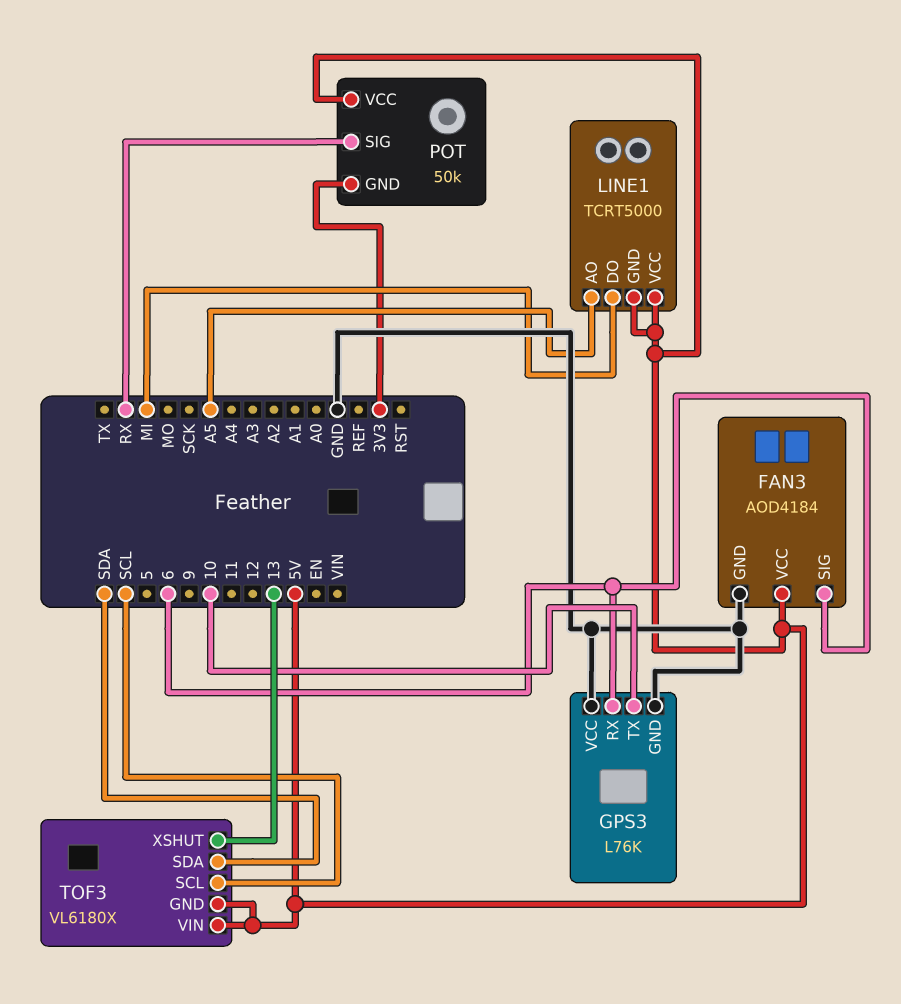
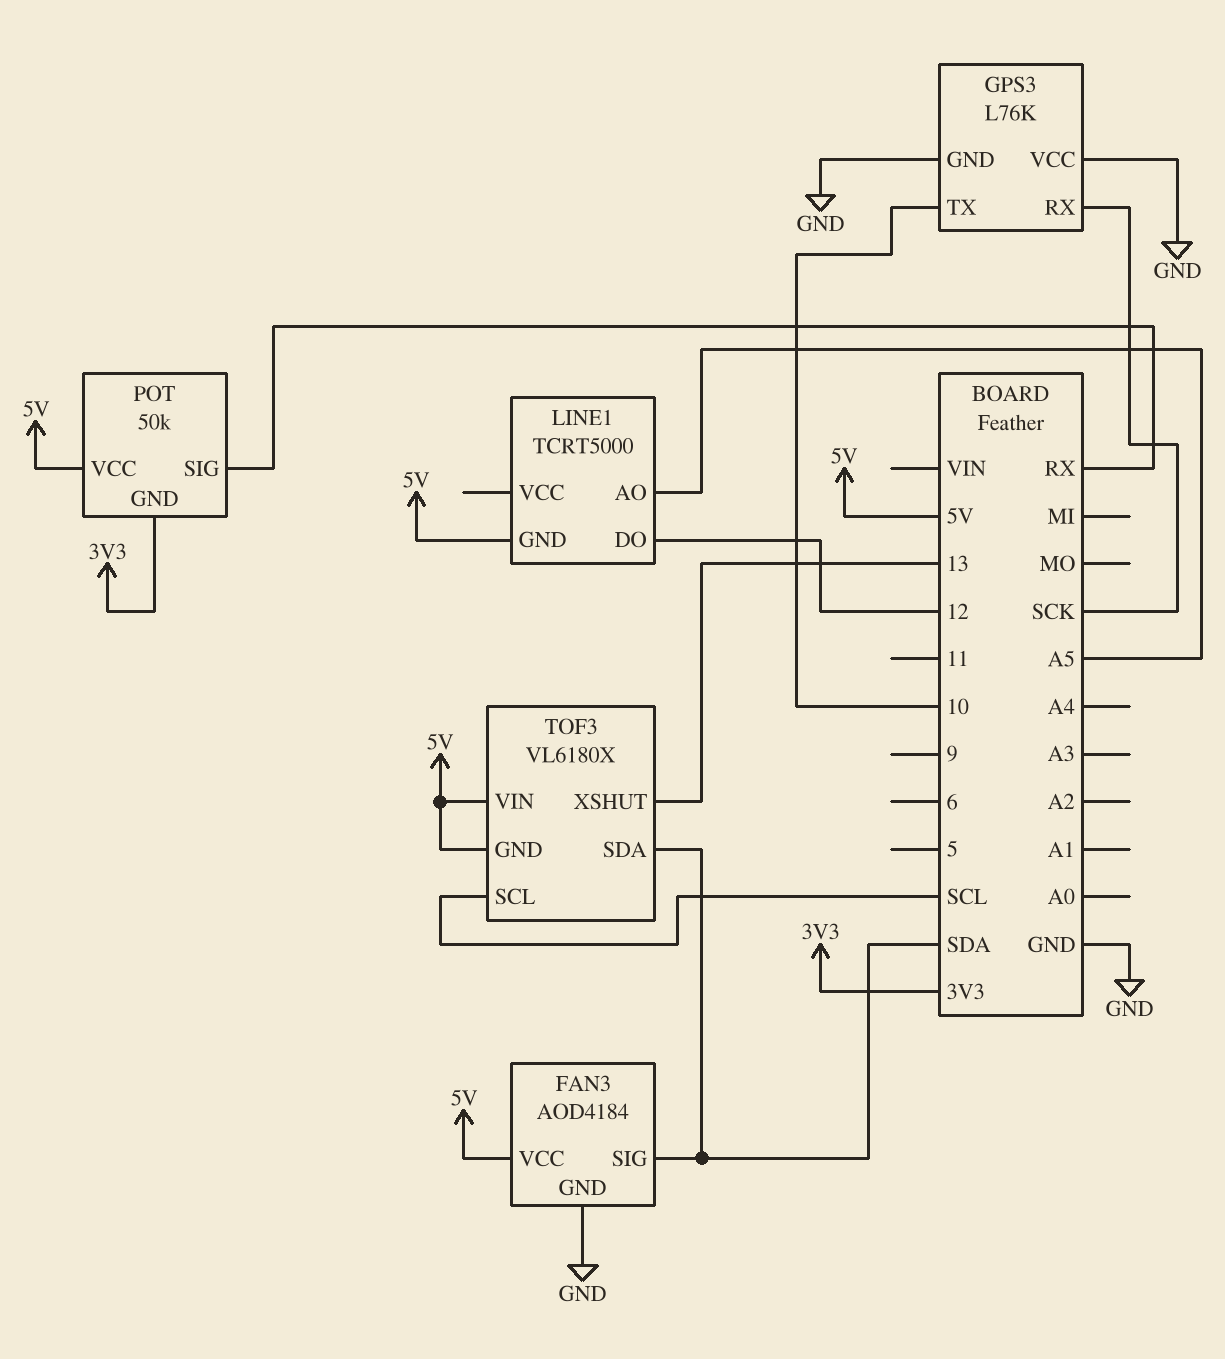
FAN3 pin SIG: 6 -> SDA
GPS3 pin RX: 6 -> SCK
LINE1 pin DO: MI -> 12
LINE1 pin VCC: 5V -> none

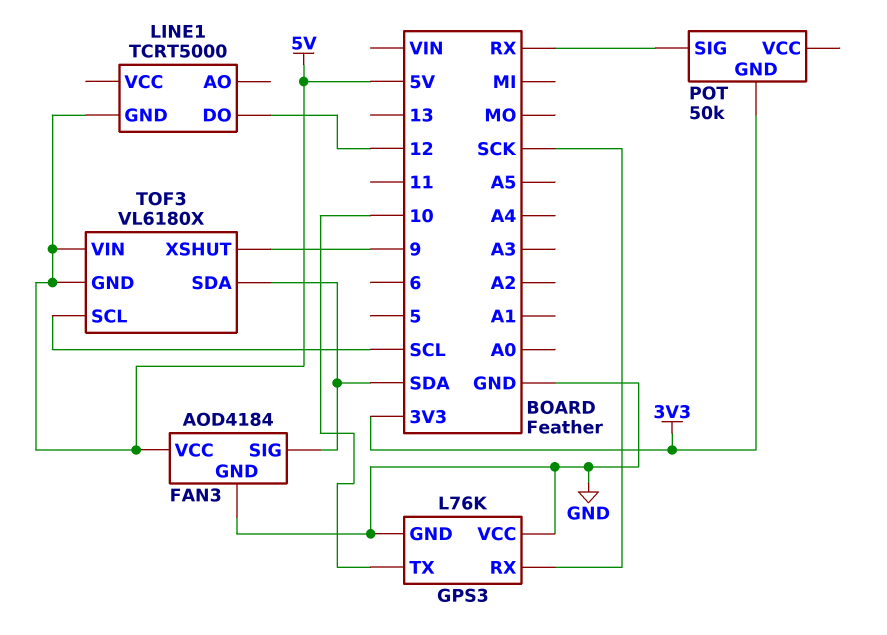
LINE1 pin AO: A5 -> none
POT pin VCC: 5V -> none
TOF3 pin XSHUT: 13 -> 9

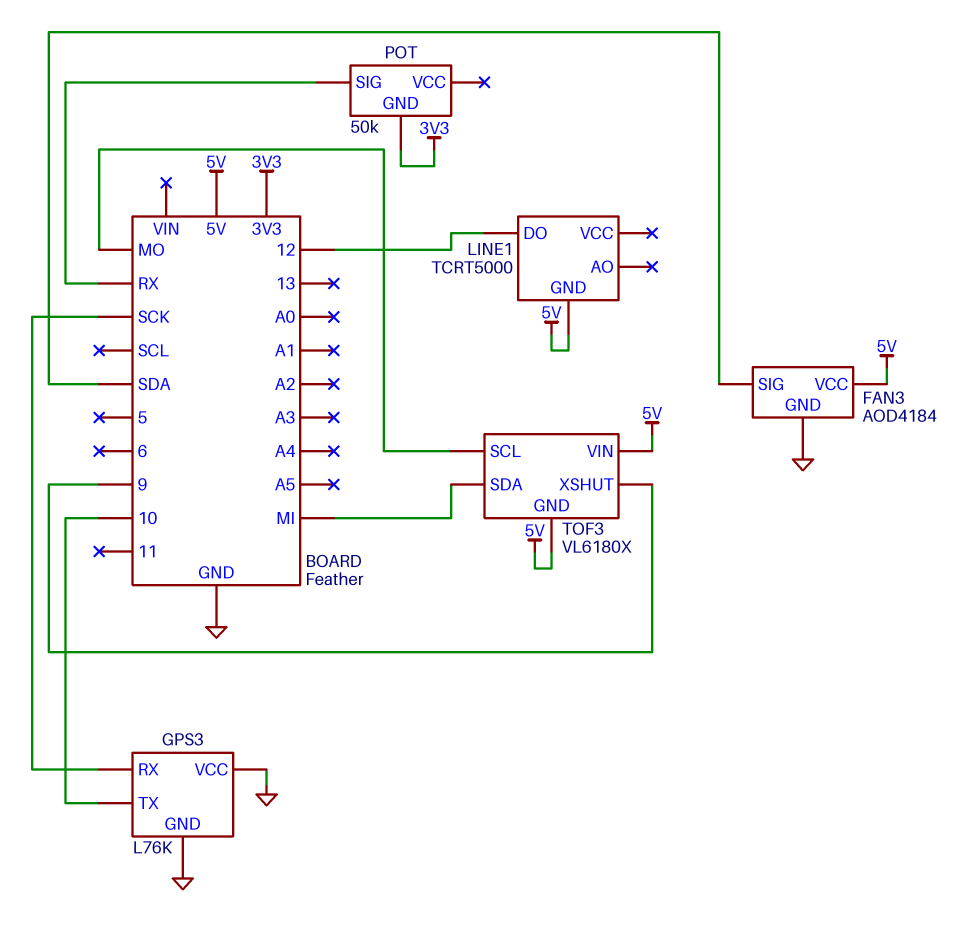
TOF3 pin SCL: SCL -> MO
TOF3 pin SDA: SDA -> MI

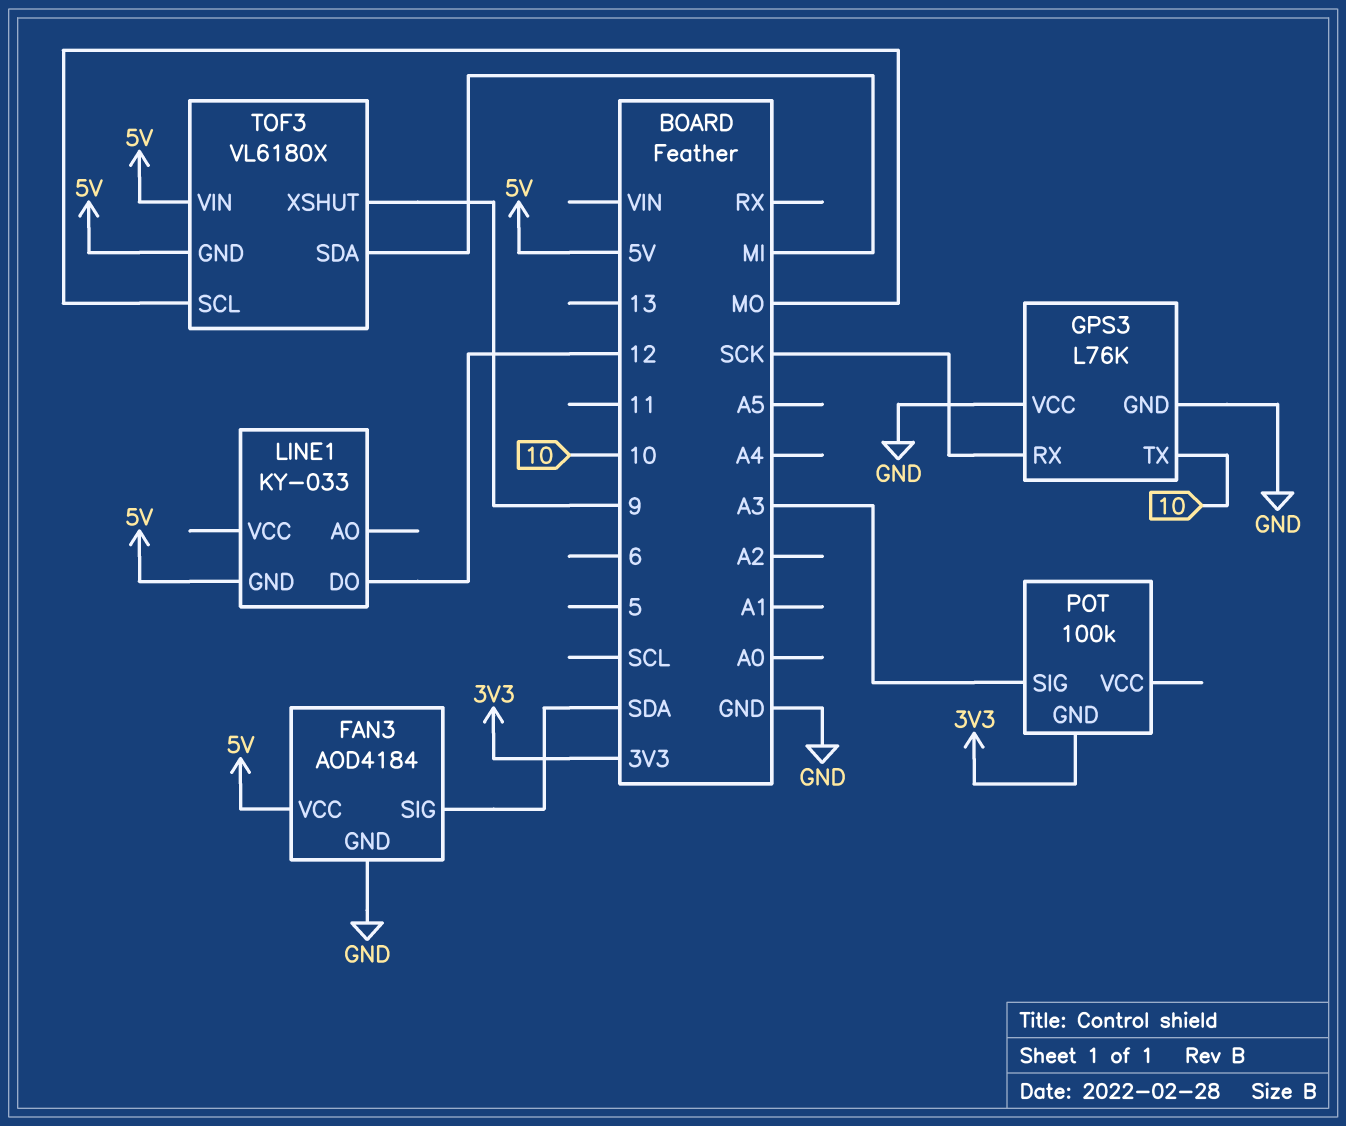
LINE1: TCRT5000 -> KY-033
POT: 50k -> 100k
POT pin SIG: RX -> A3

